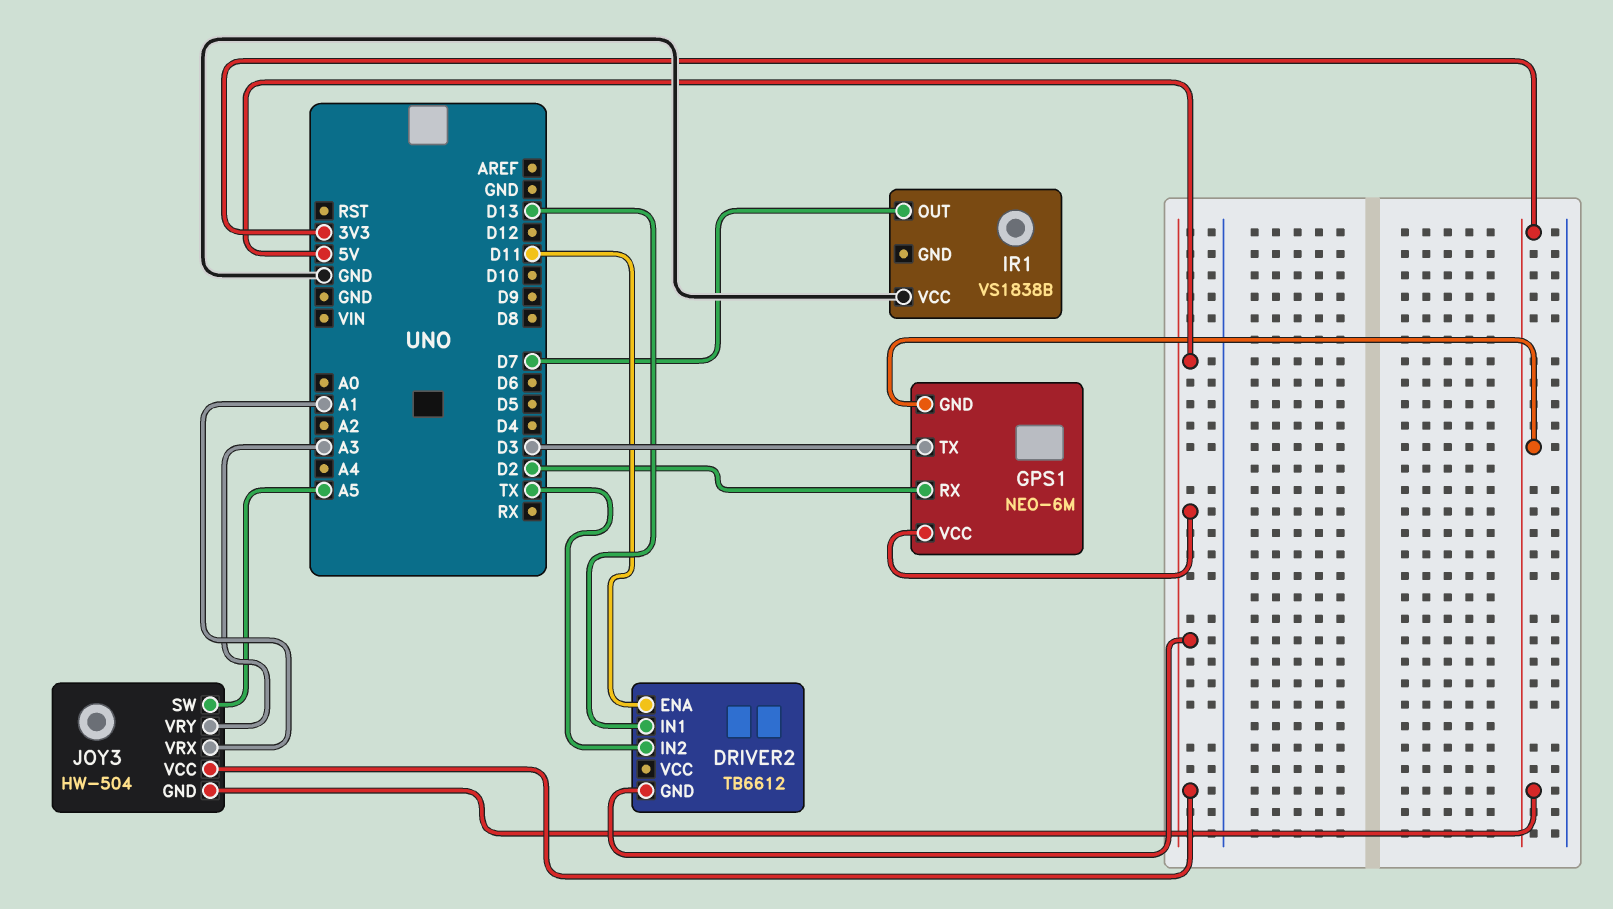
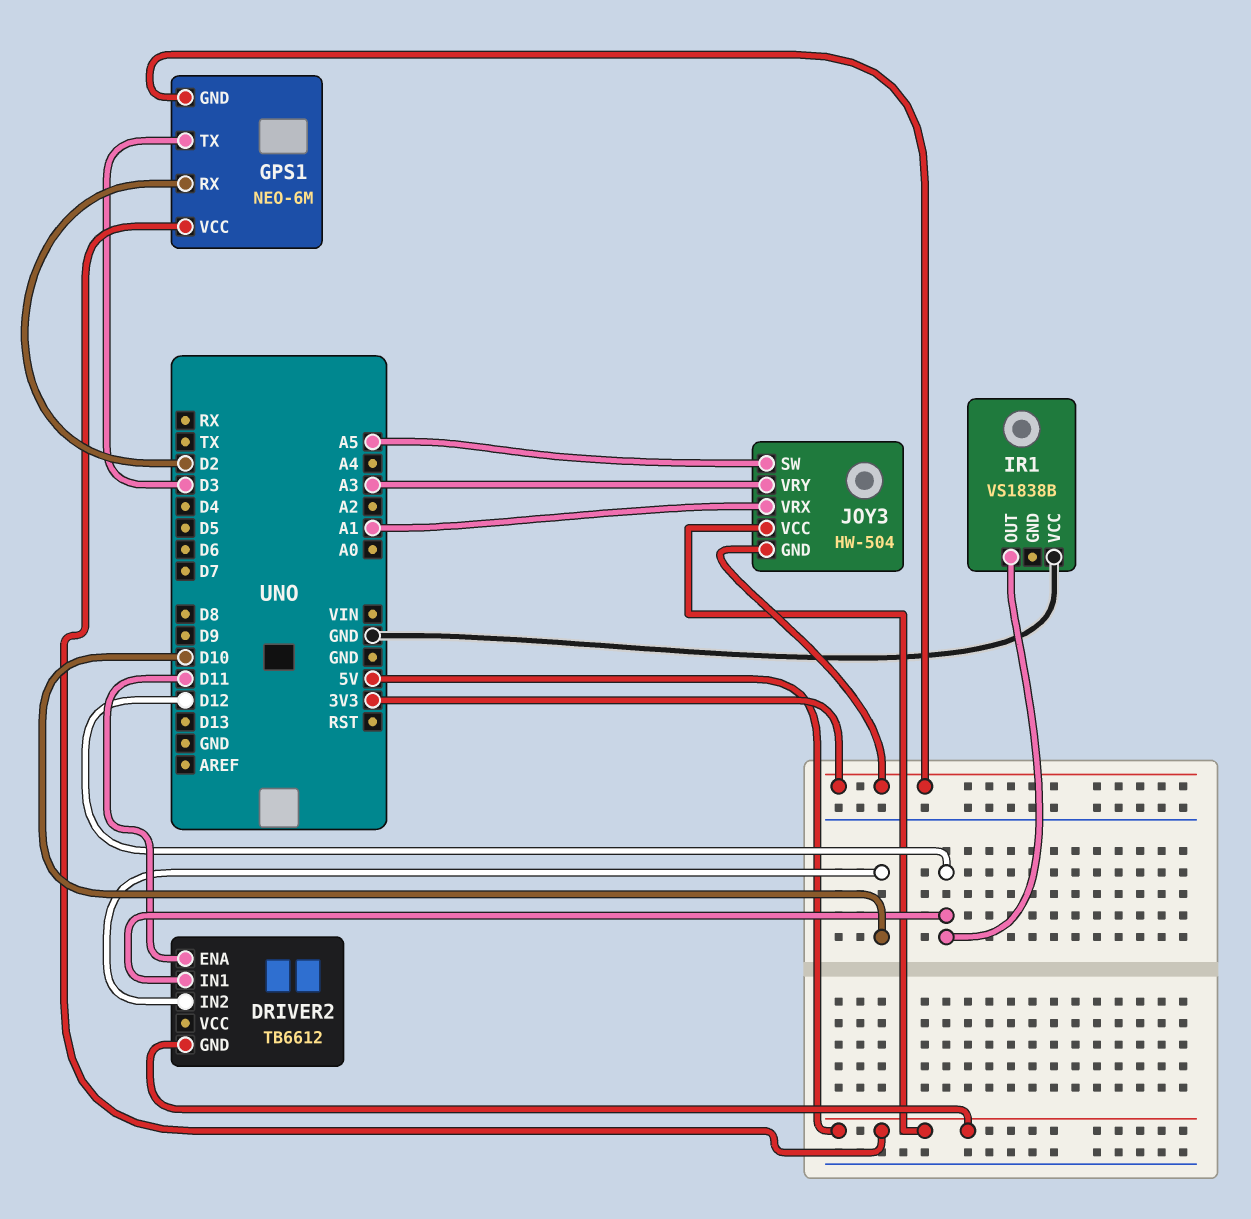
DRIVER2 pin IN1: D13 -> D12
DRIVER2 pin IN2: TX -> D10
IR1 pin OUT: D7 -> D12

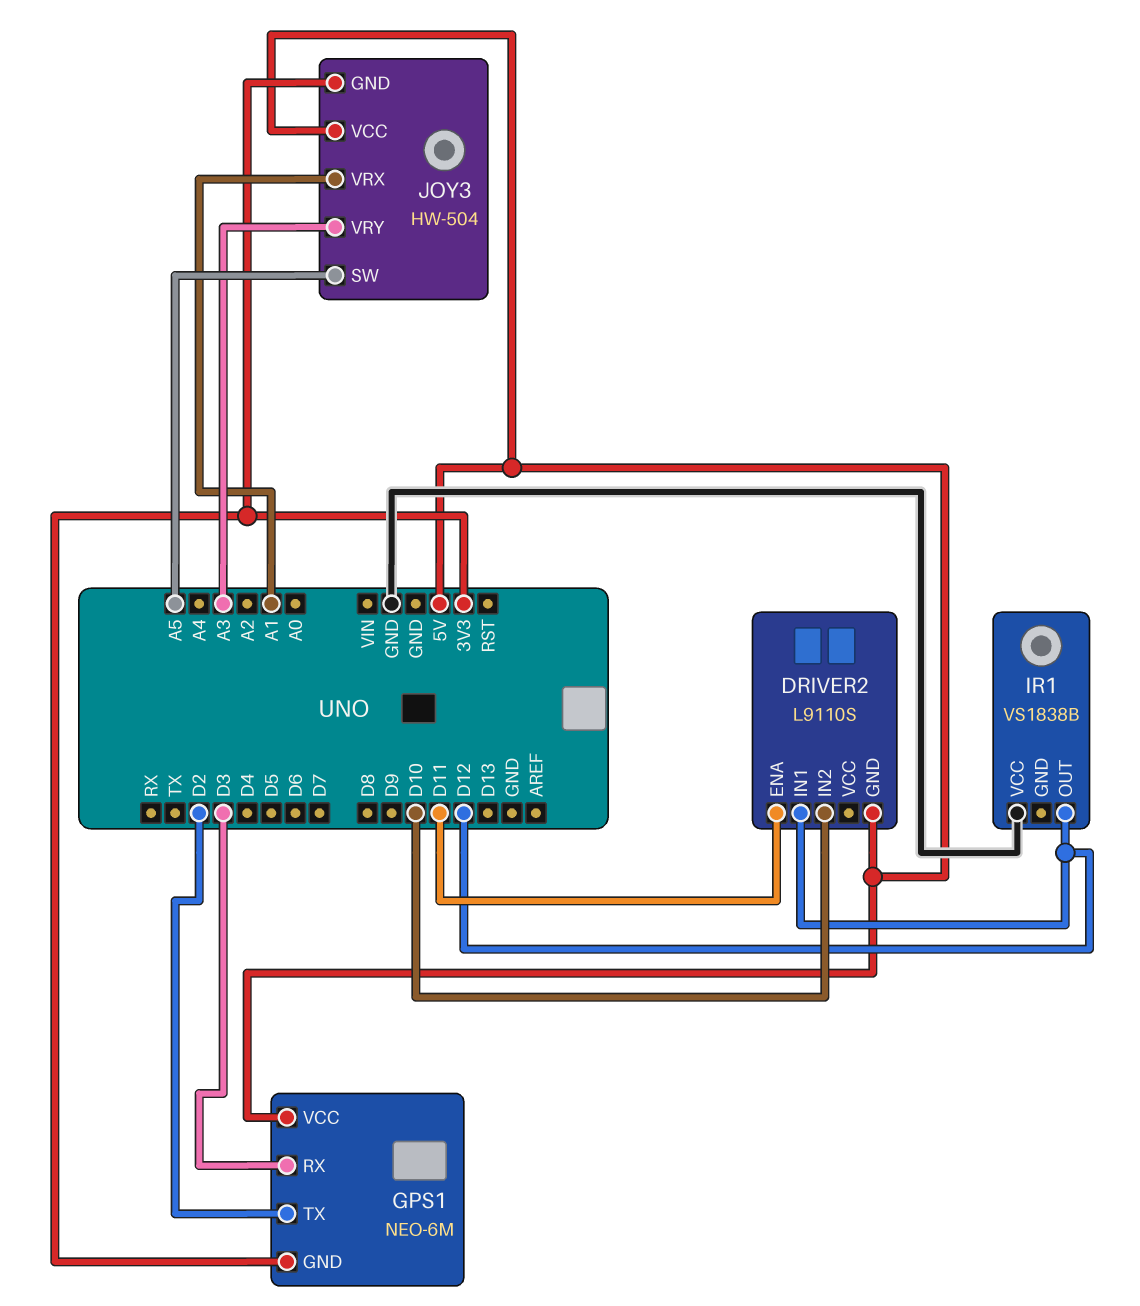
DRIVER2: TB6612 -> L9110S
GPS1 pin RX: D2 -> D3
GPS1 pin TX: D3 -> D2

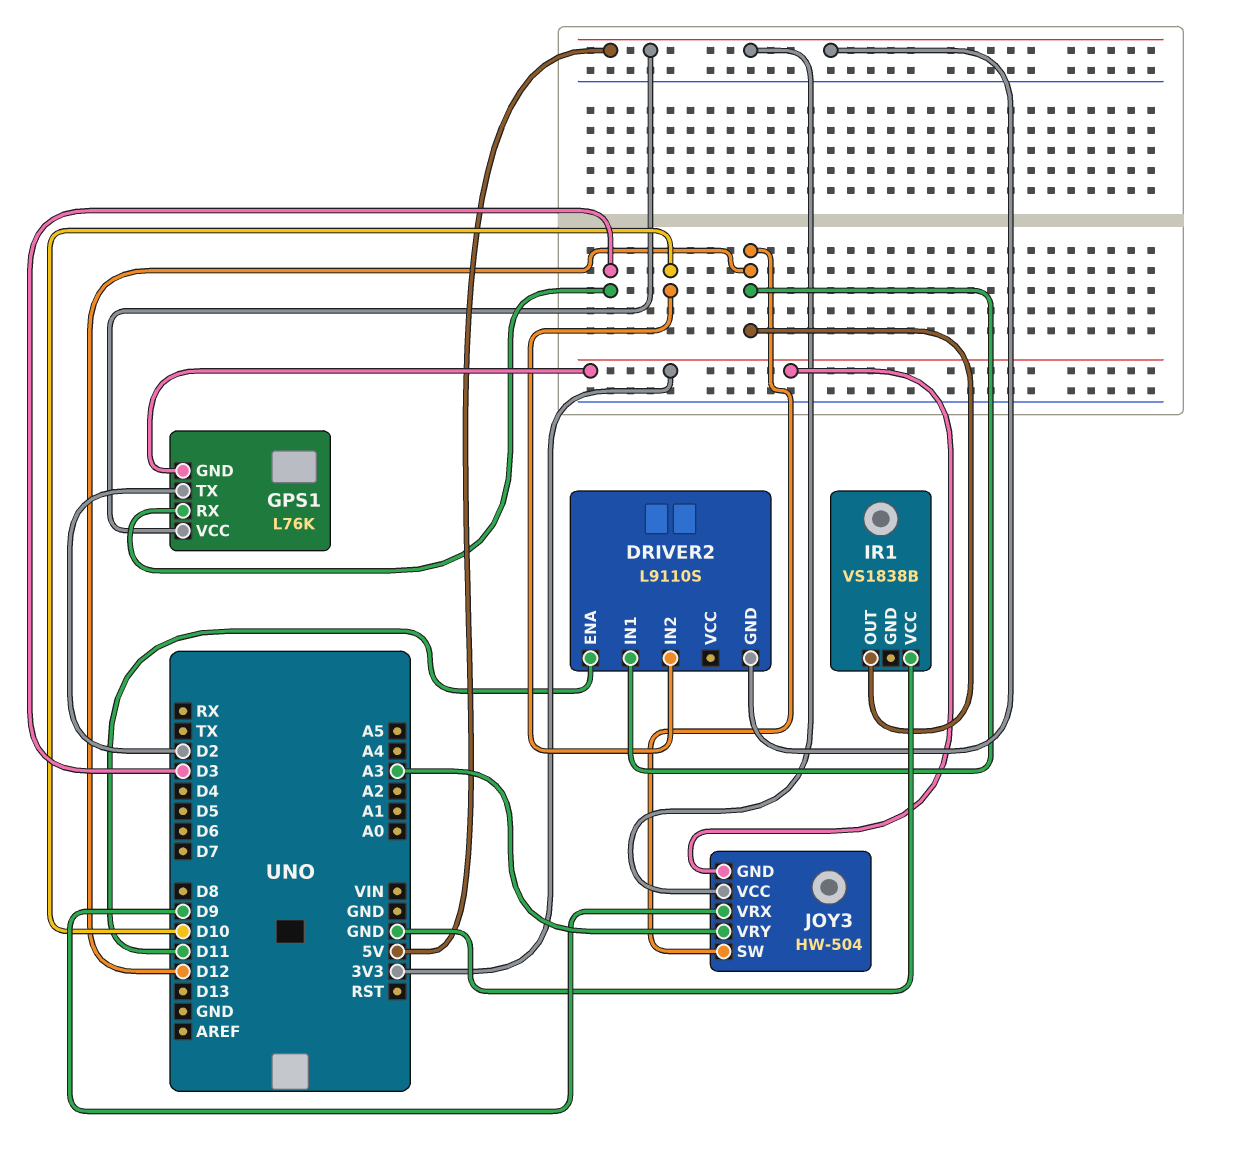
GPS1: NEO-6M -> L76K
JOY3 pin SW: A5 -> D12
JOY3 pin VRX: A1 -> D9

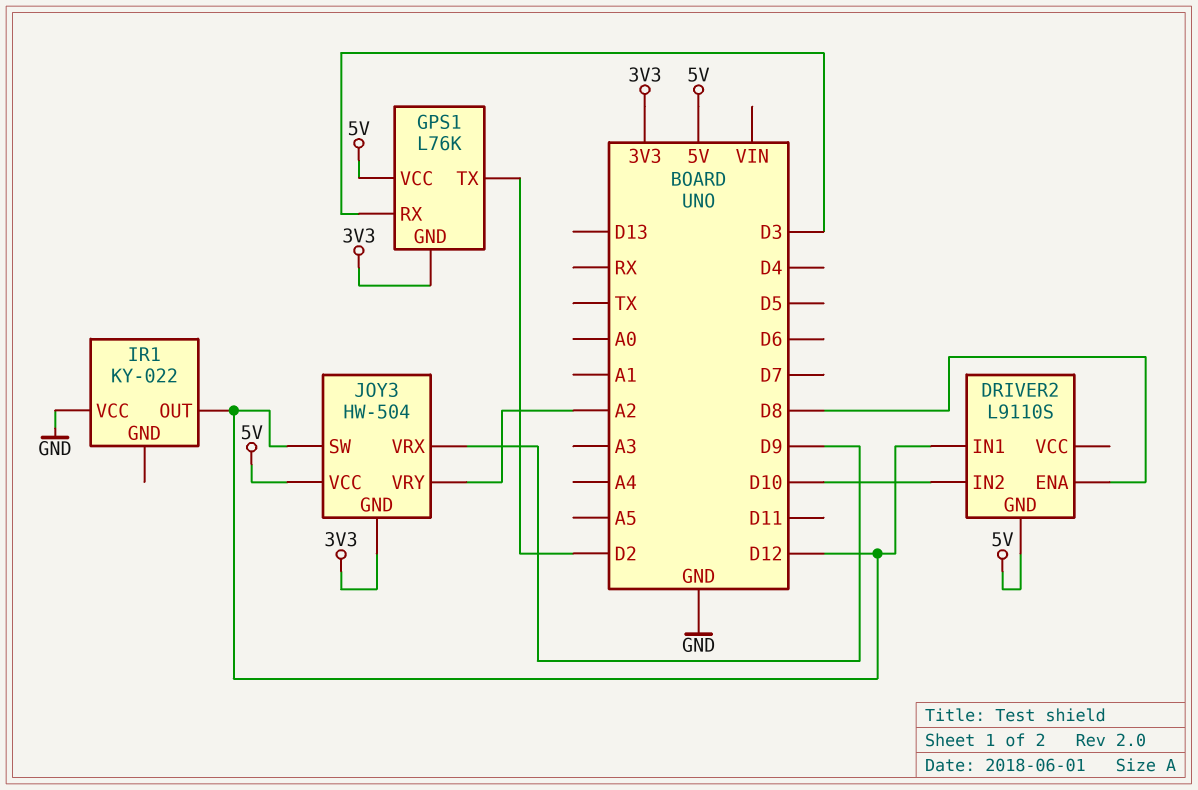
DRIVER2 pin ENA: D11 -> D8
IR1: VS1838B -> KY-022
JOY3 pin VRY: A3 -> A2

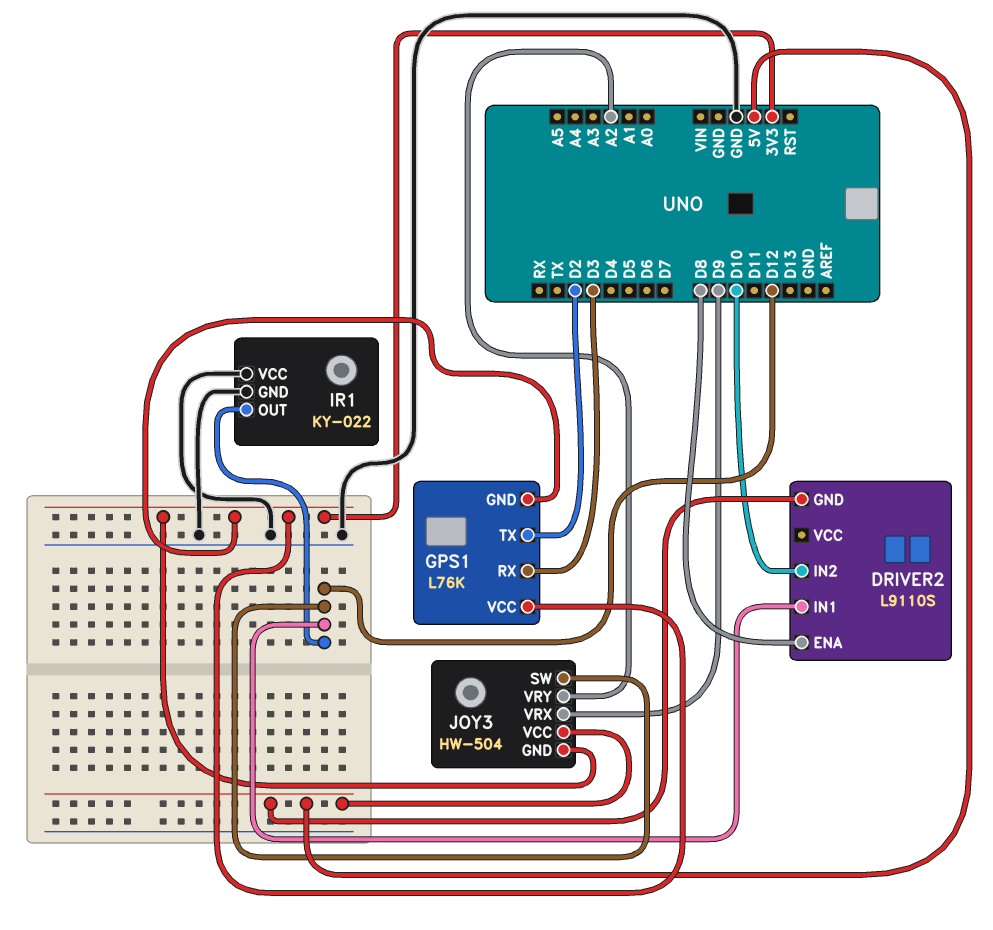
GPS1 pin VCC: 5V -> 3V3
IR1 pin GND: none -> GND

